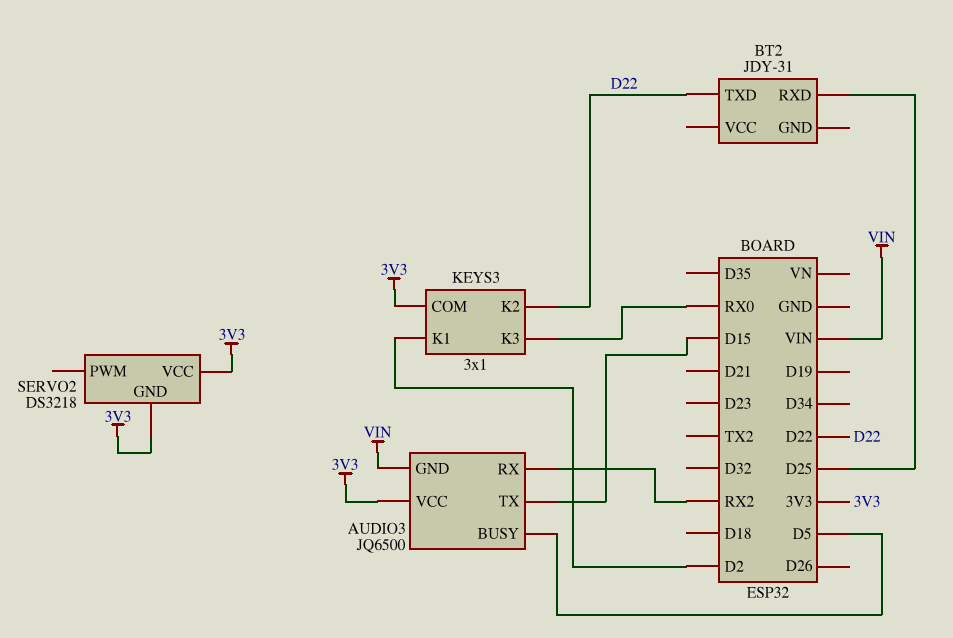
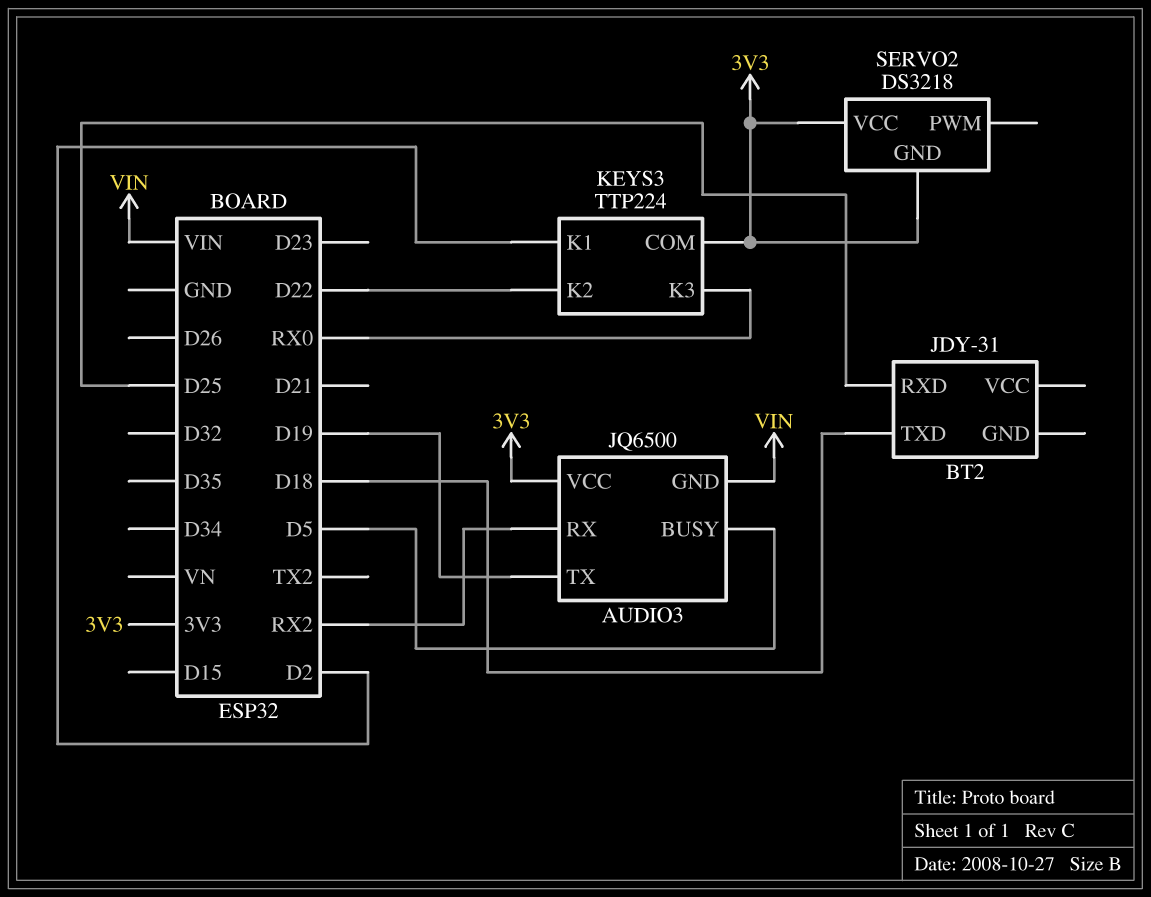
AUDIO3 pin TX: D15 -> D19
BT2 pin TXD: D22 -> D18
KEYS3: 3x1 -> TTP224

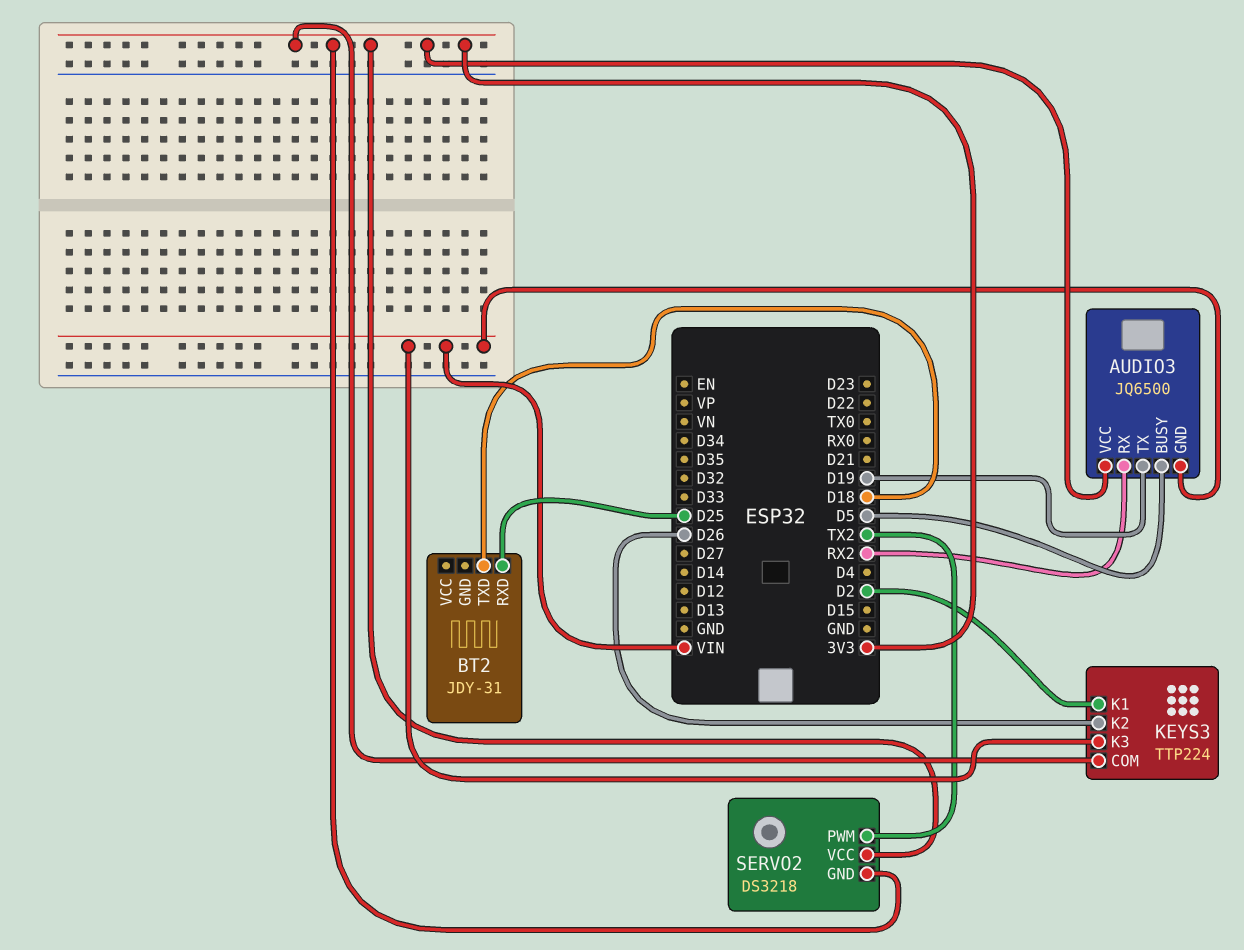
KEYS3 pin K2: D22 -> D26
KEYS3 pin K3: RX0 -> VIN
SERVO2 pin PWM: none -> TX2

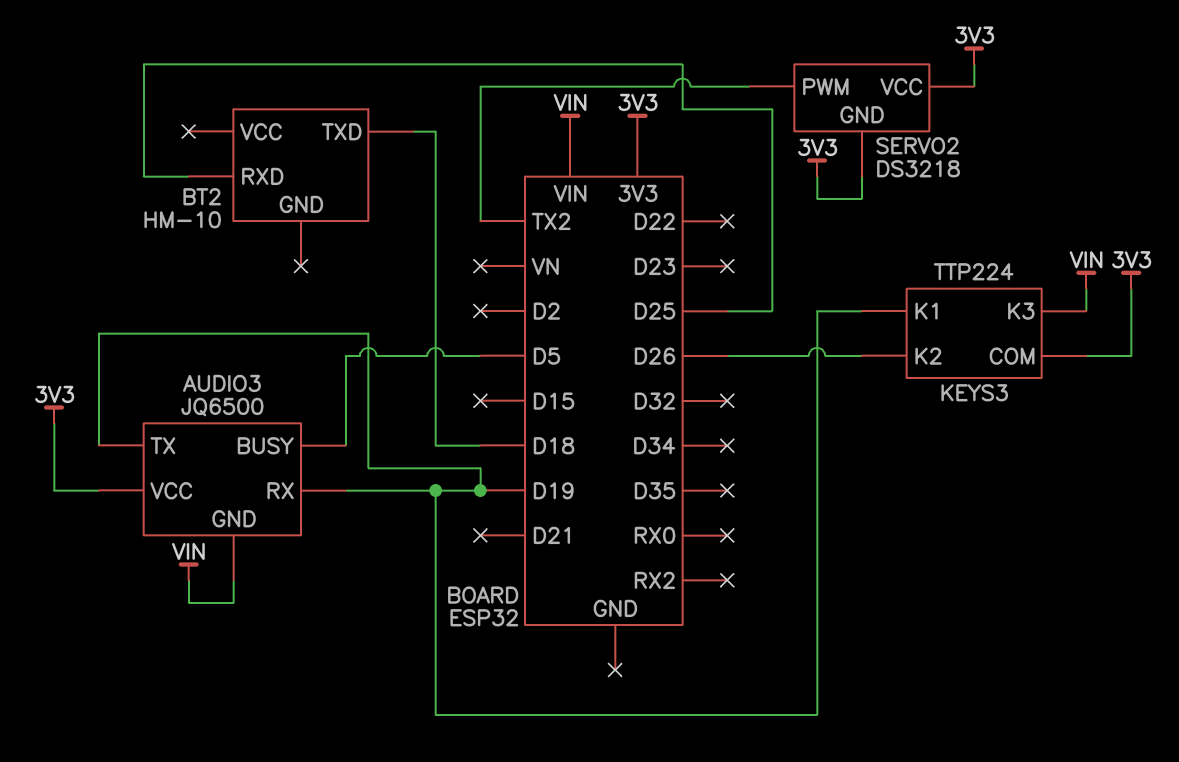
AUDIO3 pin RX: RX2 -> D19
BT2: JDY-31 -> HM-10
KEYS3 pin K1: D2 -> D19

